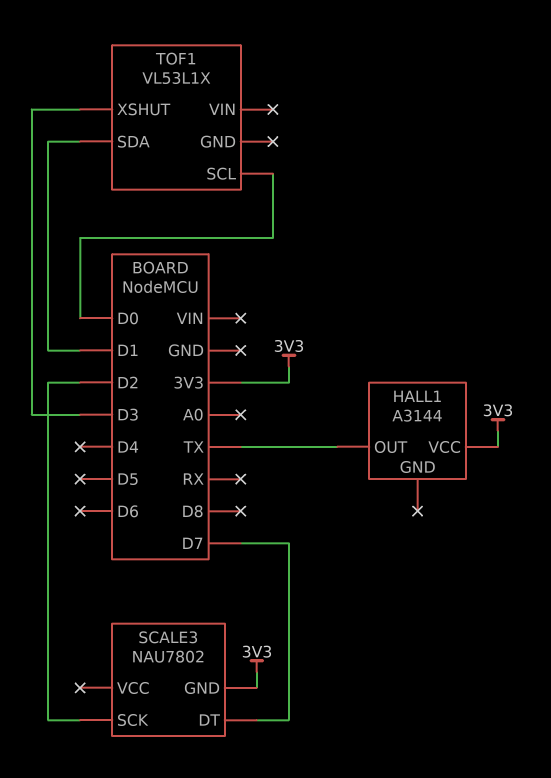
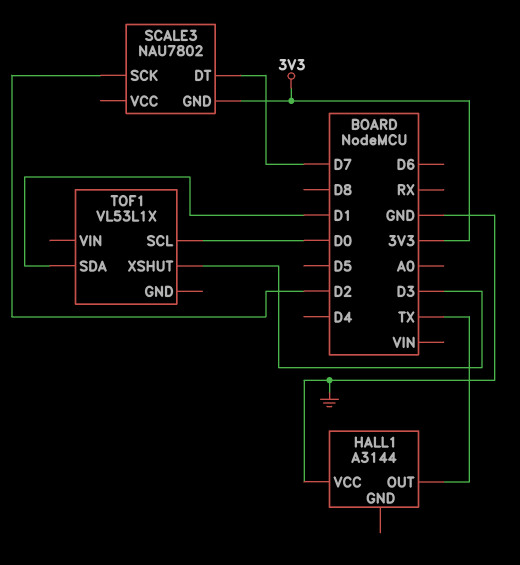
HALL1 pin VCC: 3V3 -> GND

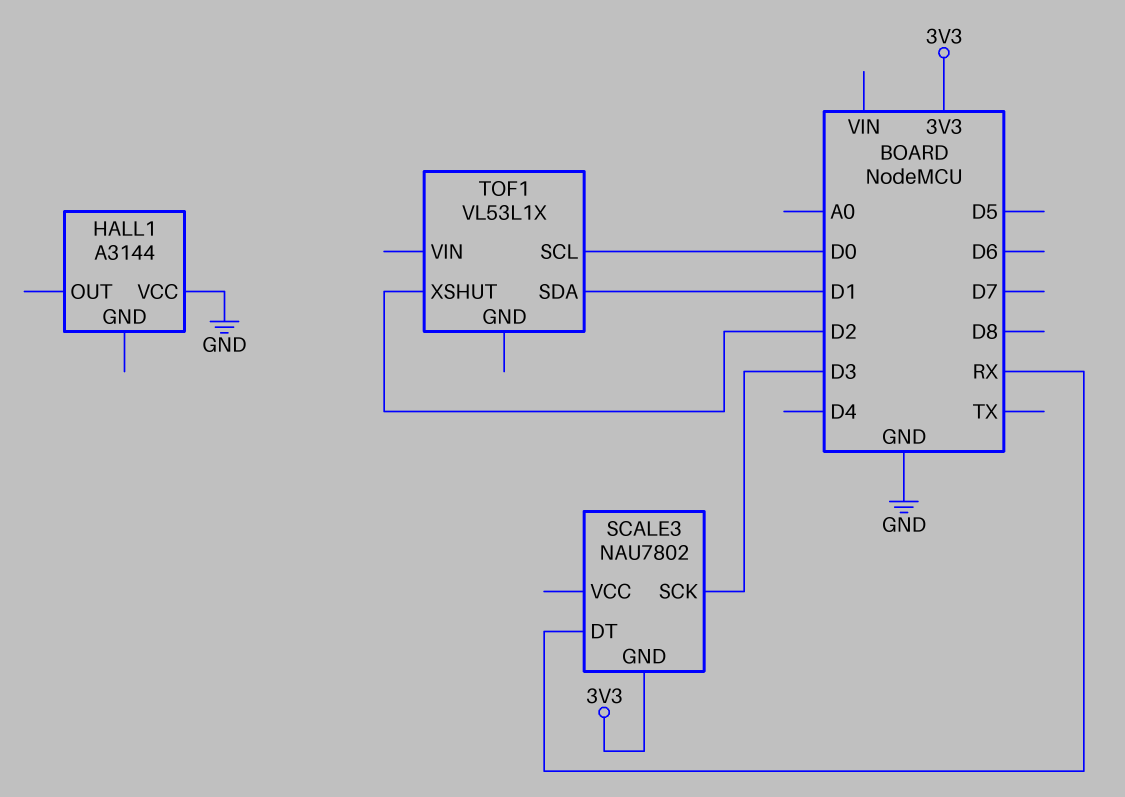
HALL1 pin OUT: TX -> none
SCALE3 pin DT: D7 -> RX
SCALE3 pin SCK: D2 -> D3
TOF1 pin XSHUT: D3 -> D2

